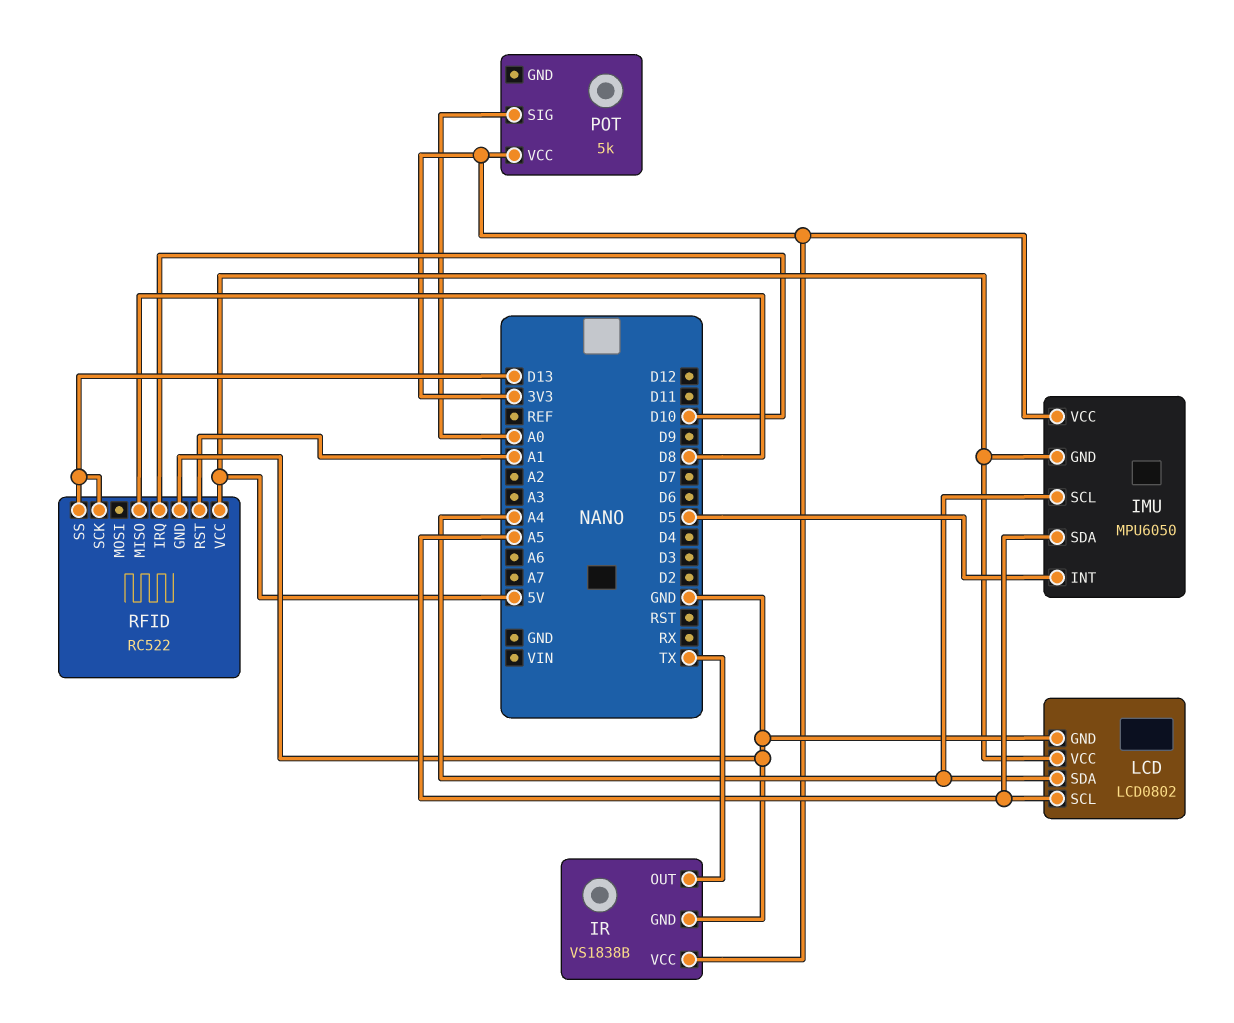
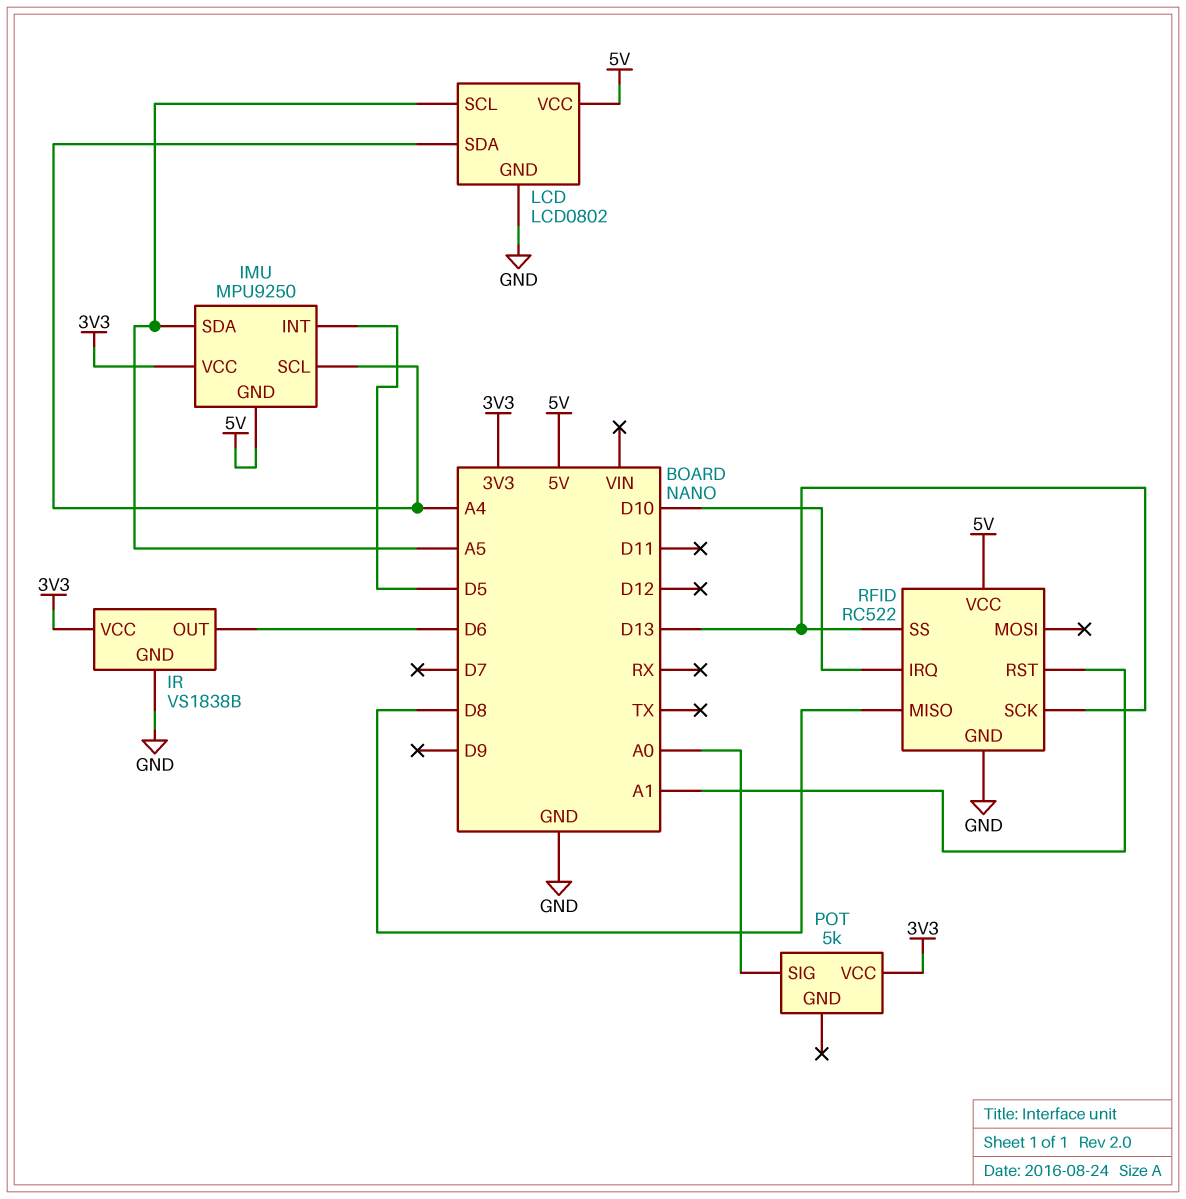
IMU: MPU6050 -> MPU9250
IR pin OUT: TX -> D6

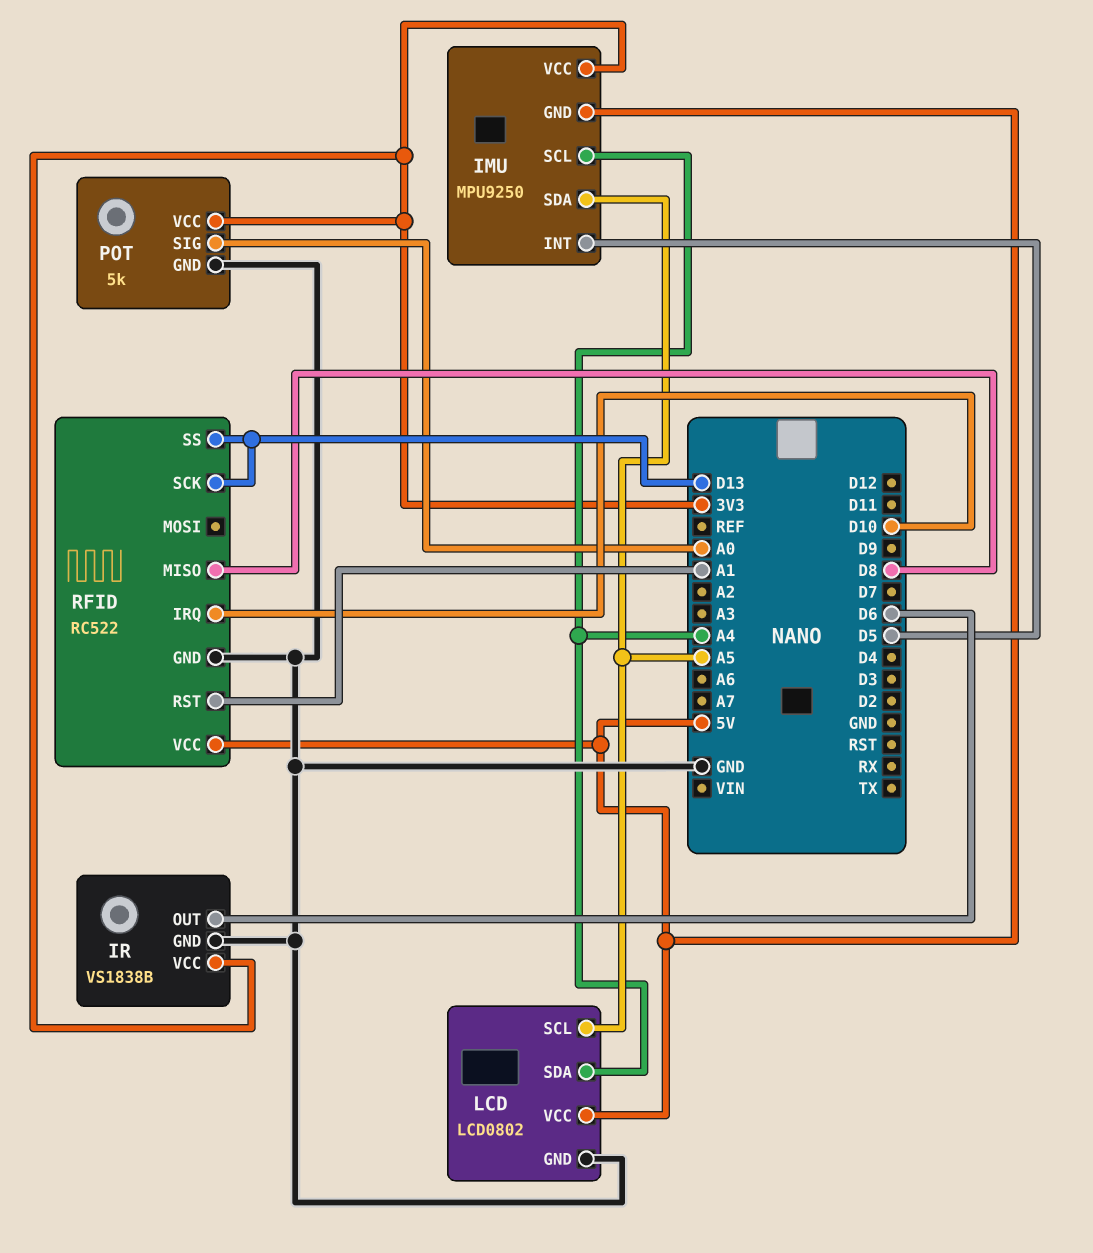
POT pin GND: none -> GND

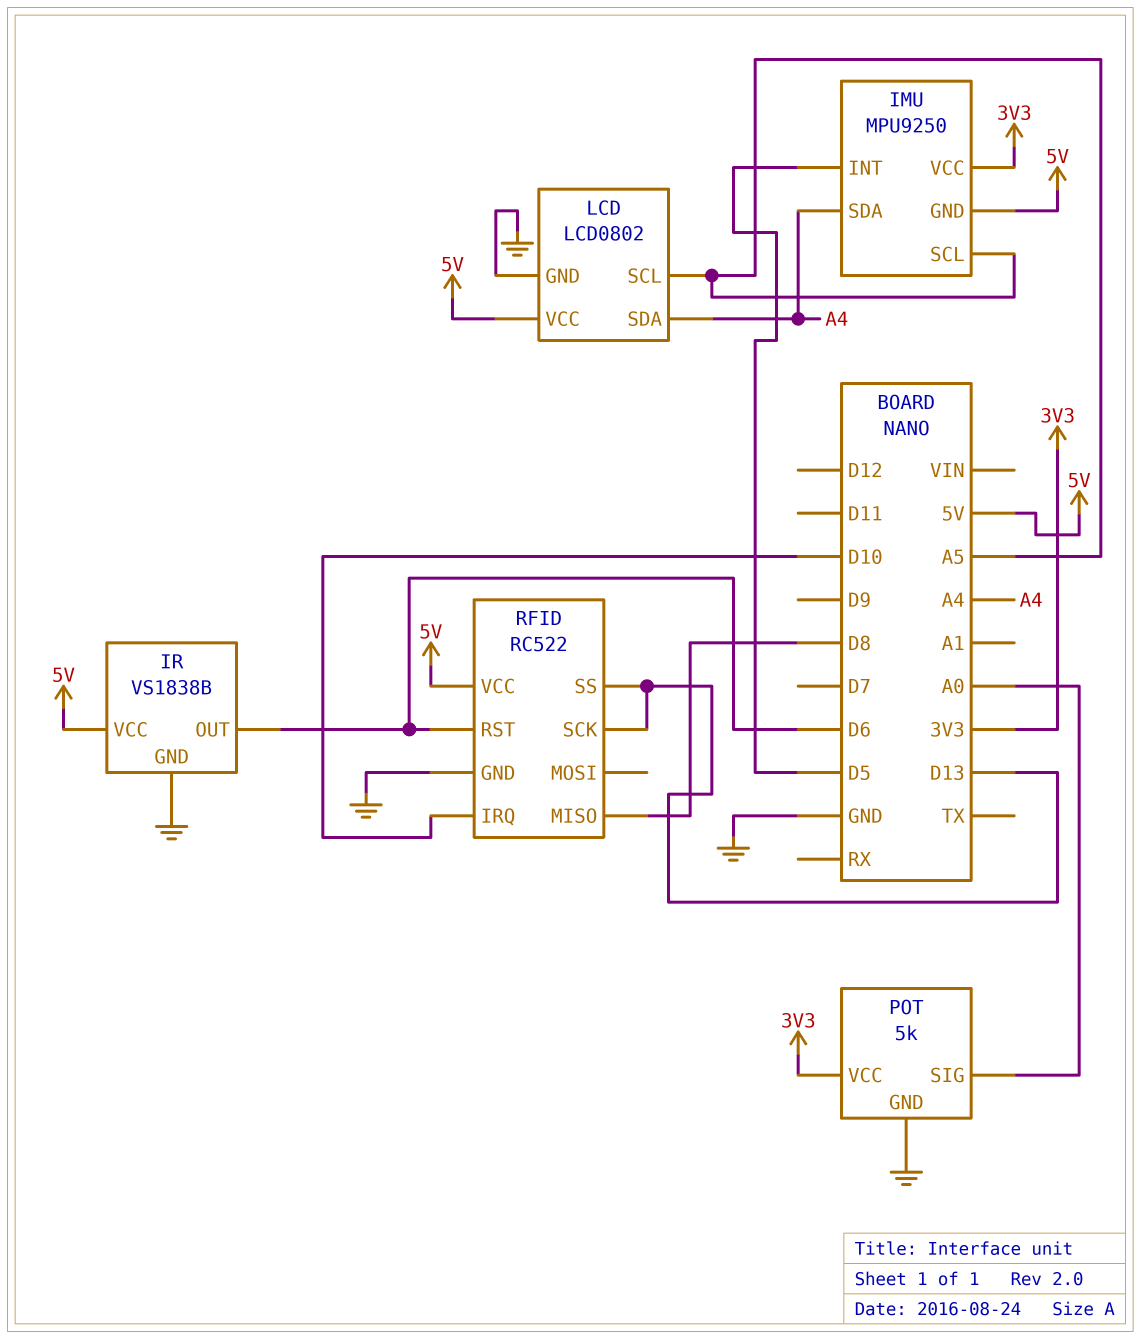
IMU pin SCL: A4 -> A5
IMU pin SDA: A5 -> A4
IR pin VCC: 3V3 -> 5V
RFID pin RST: A1 -> D6

